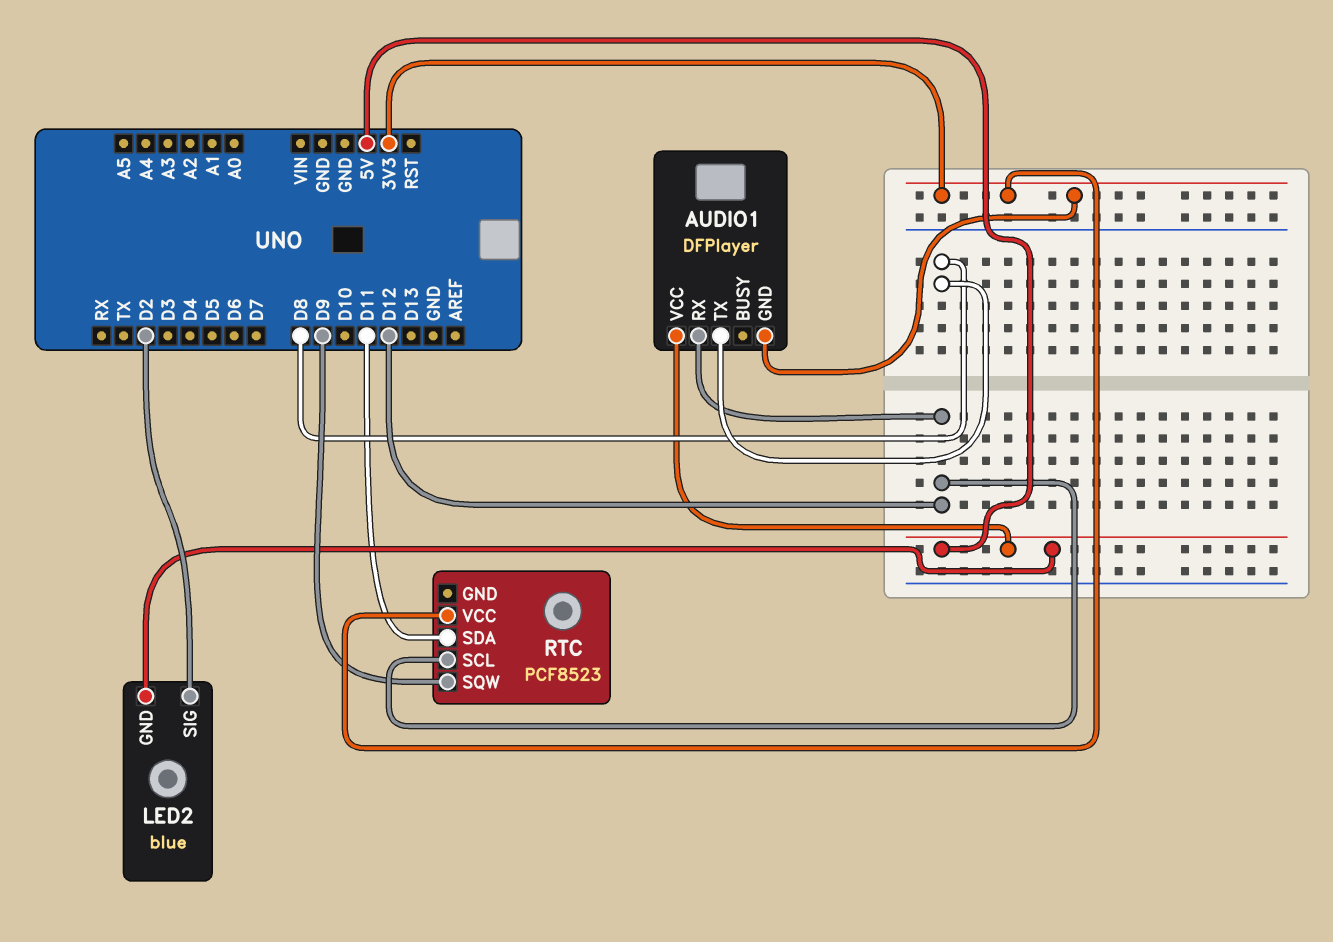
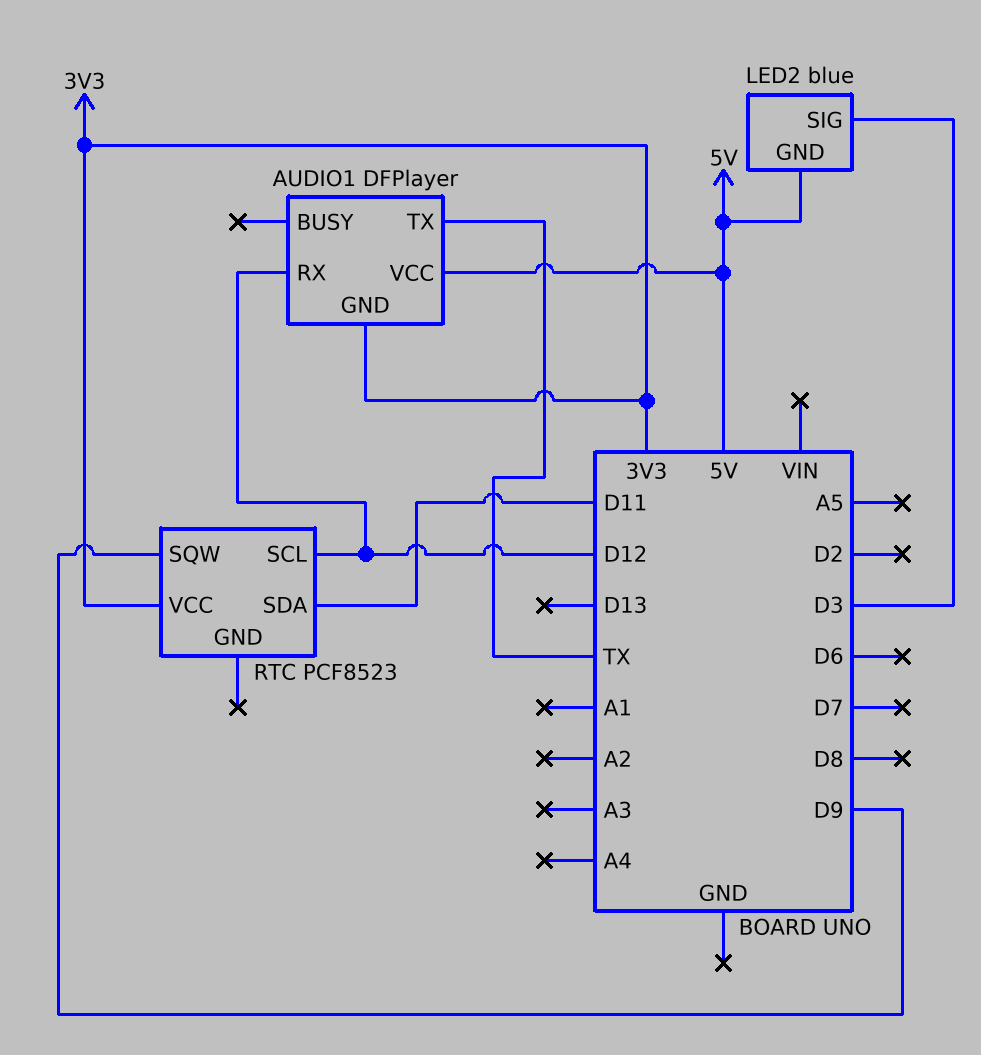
AUDIO1 pin TX: D8 -> TX
LED2 pin SIG: D2 -> D3

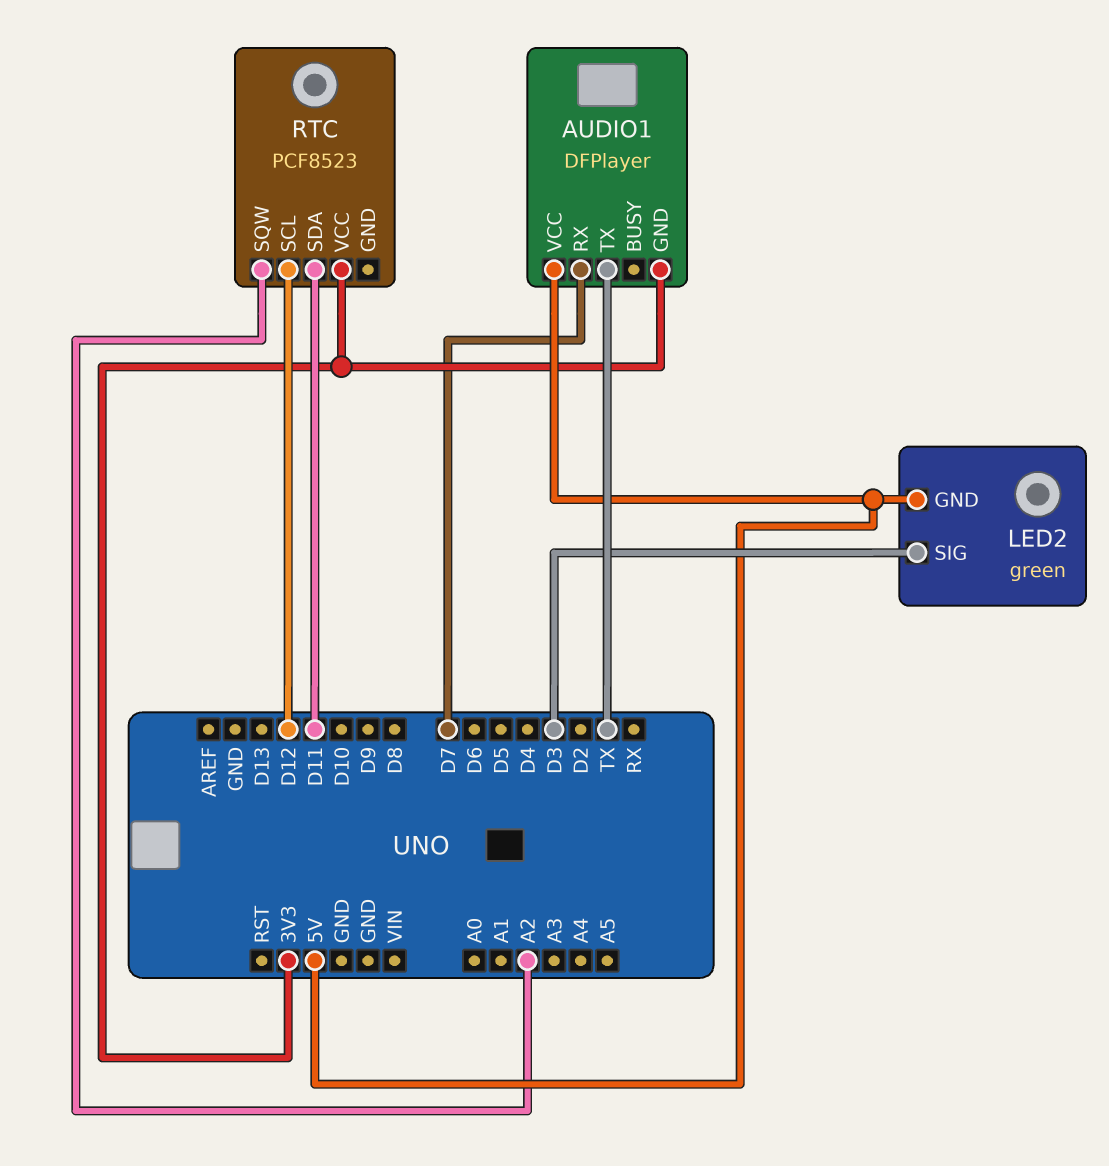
AUDIO1 pin RX: D12 -> D7
LED2: blue -> green
RTC pin SQW: D9 -> A2

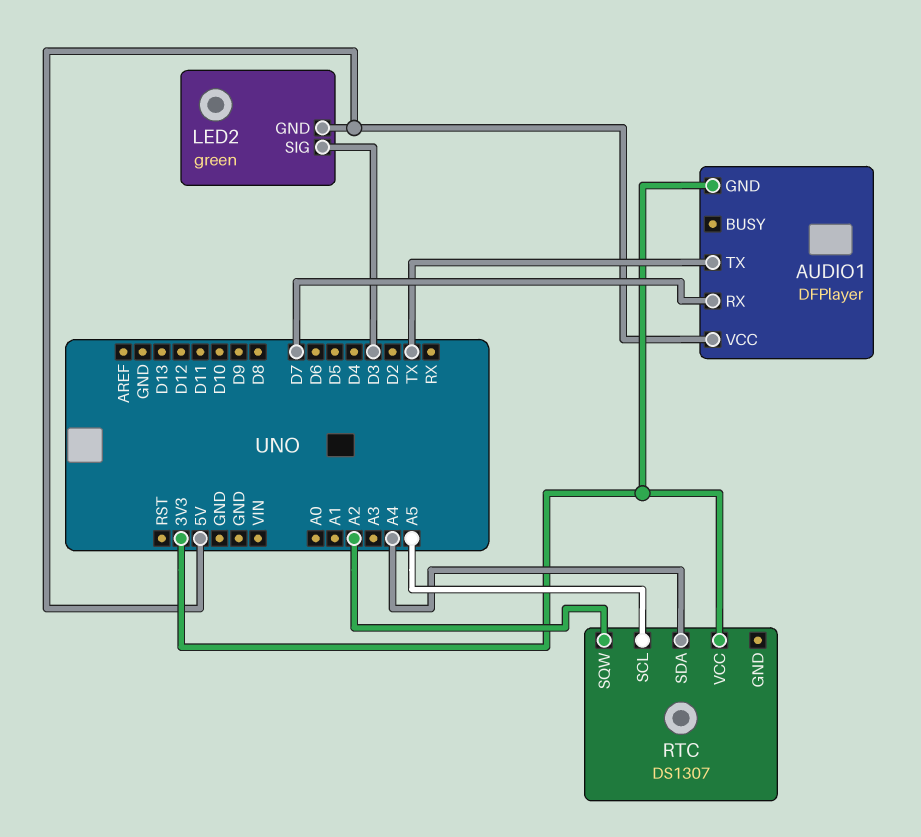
RTC: PCF8523 -> DS1307
RTC pin SCL: D12 -> A5
RTC pin SDA: D11 -> A4

